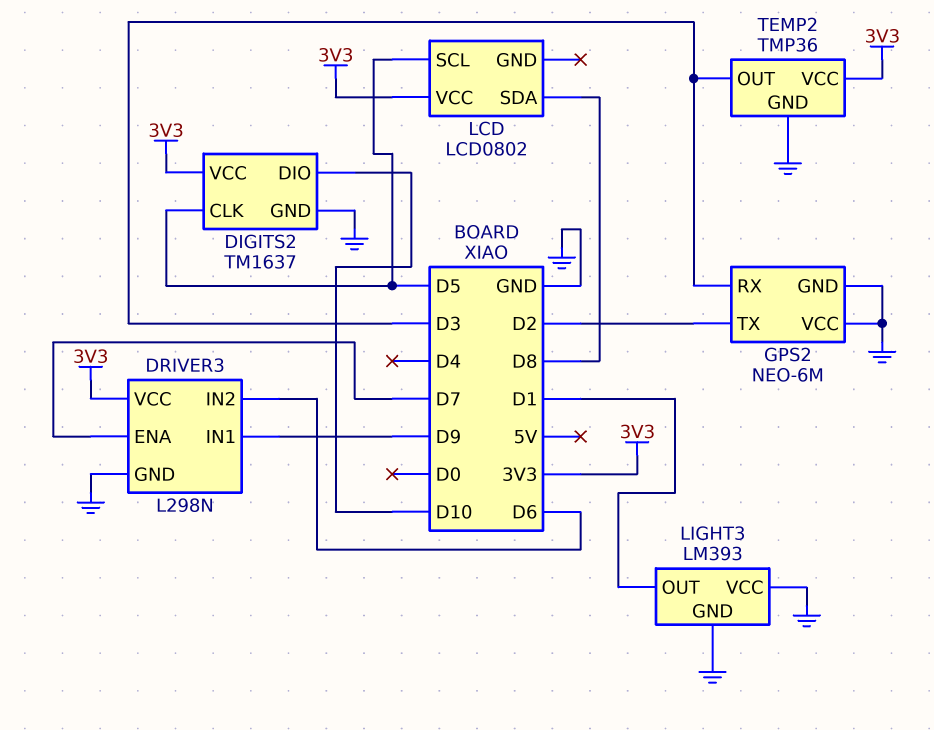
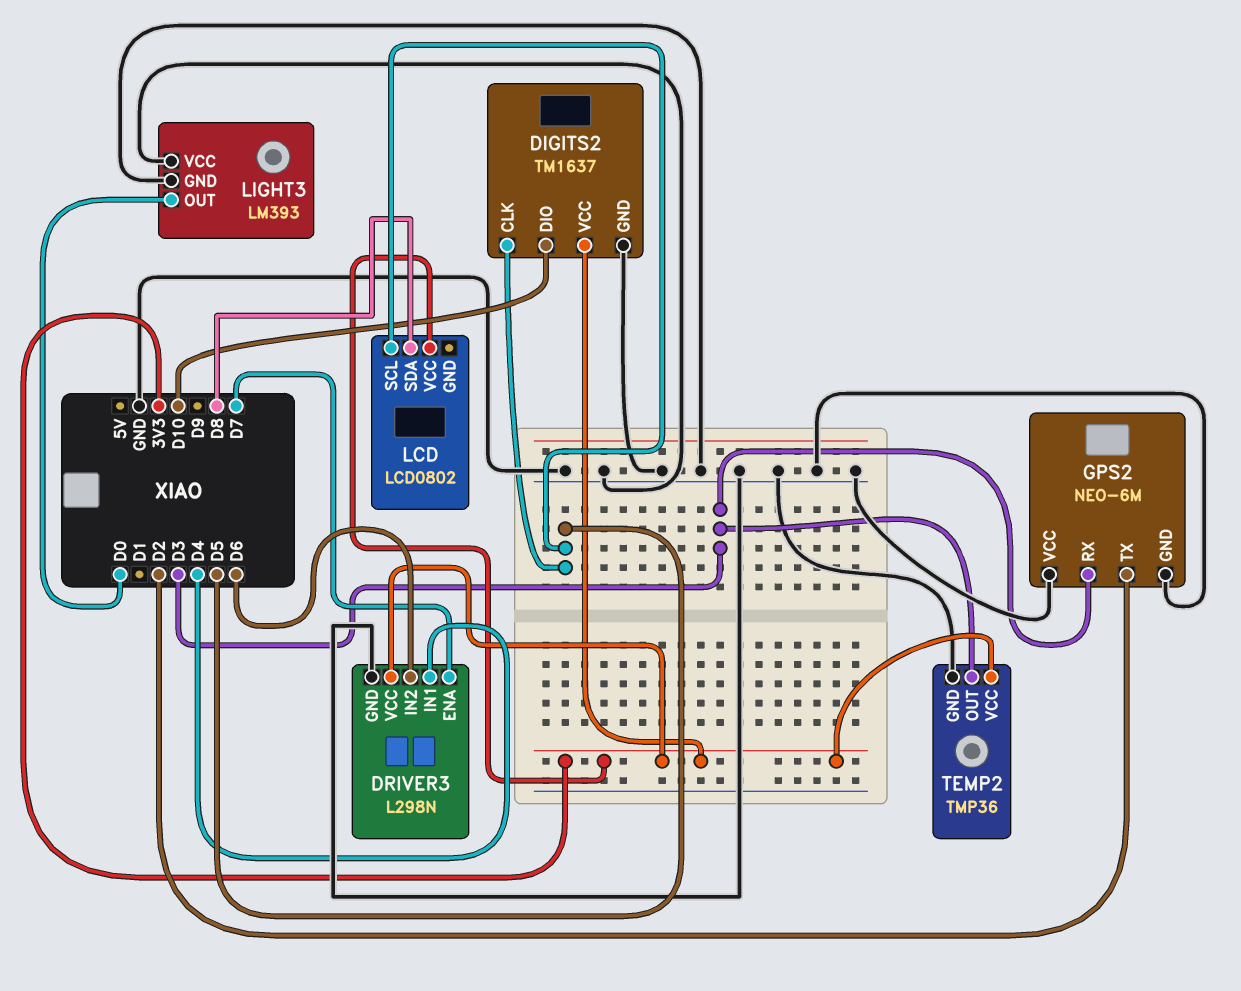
DRIVER3 pin IN1: D9 -> D4
LIGHT3 pin OUT: D1 -> D0

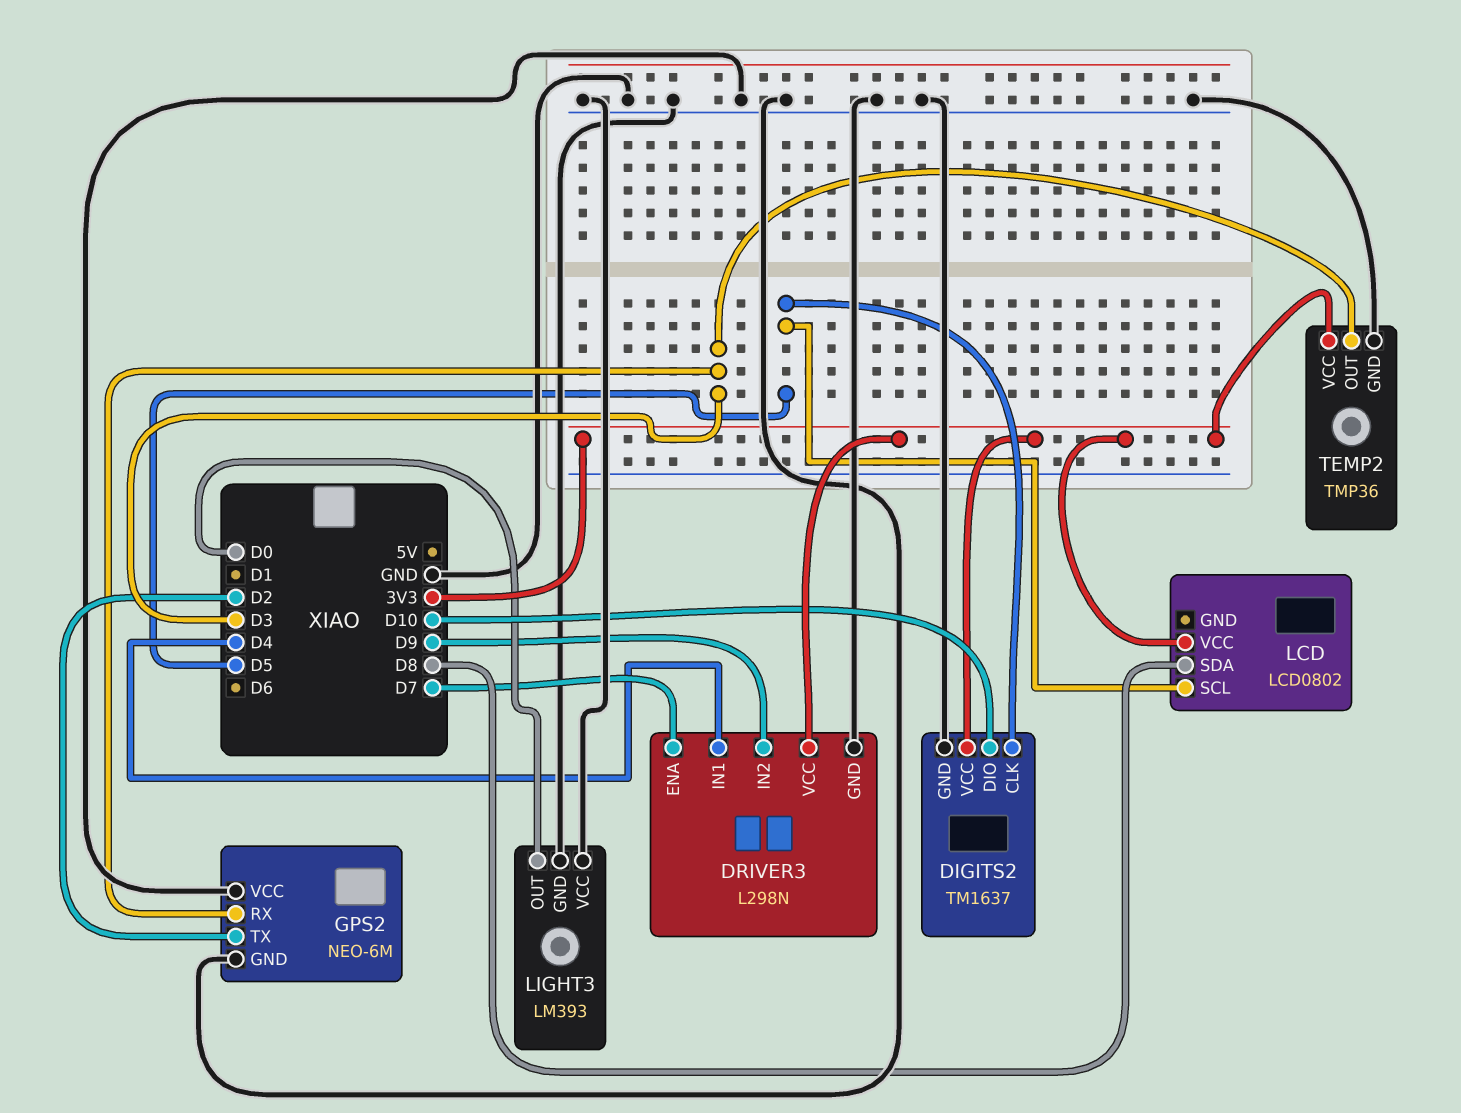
DRIVER3 pin IN2: D6 -> D9

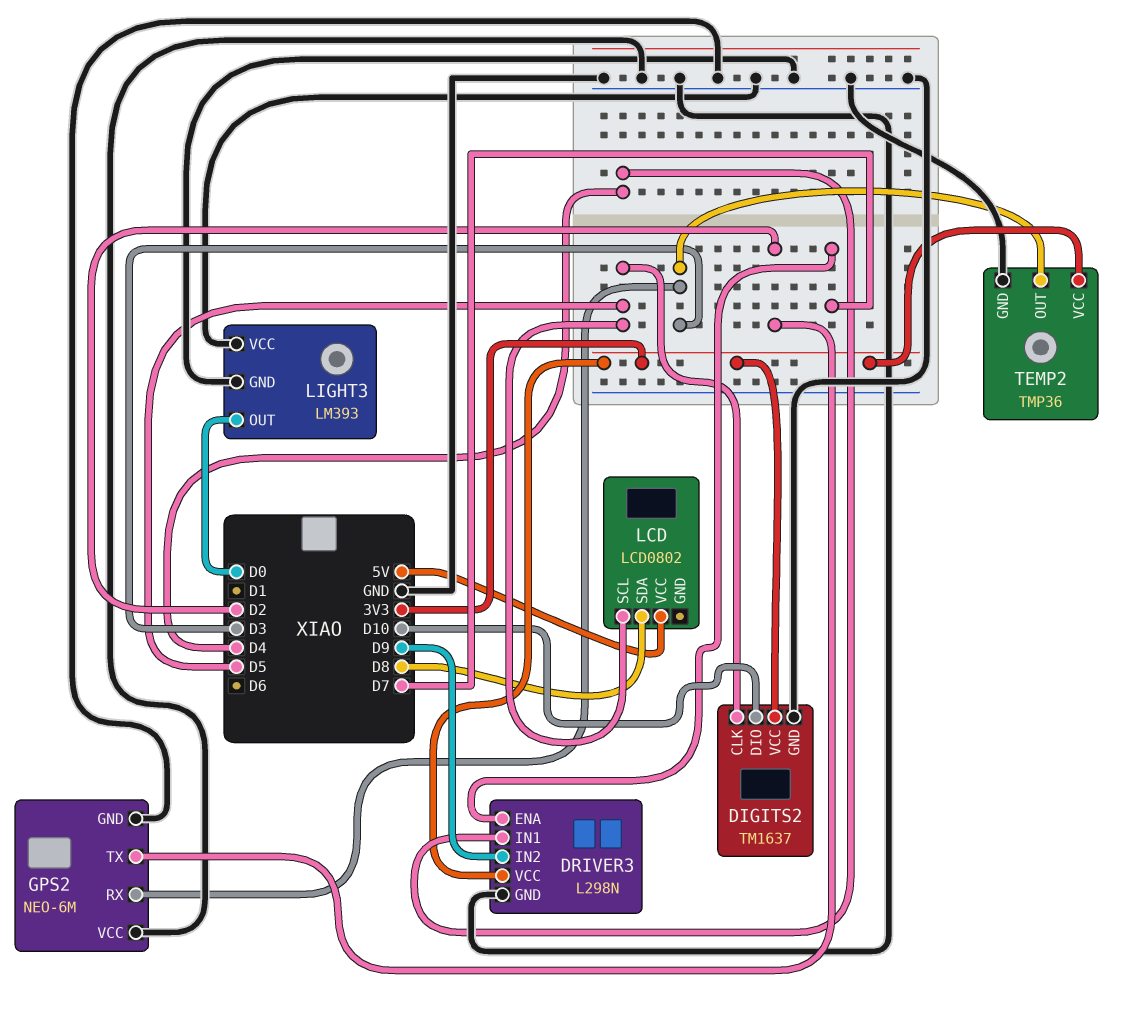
LCD pin VCC: 3V3 -> 5V

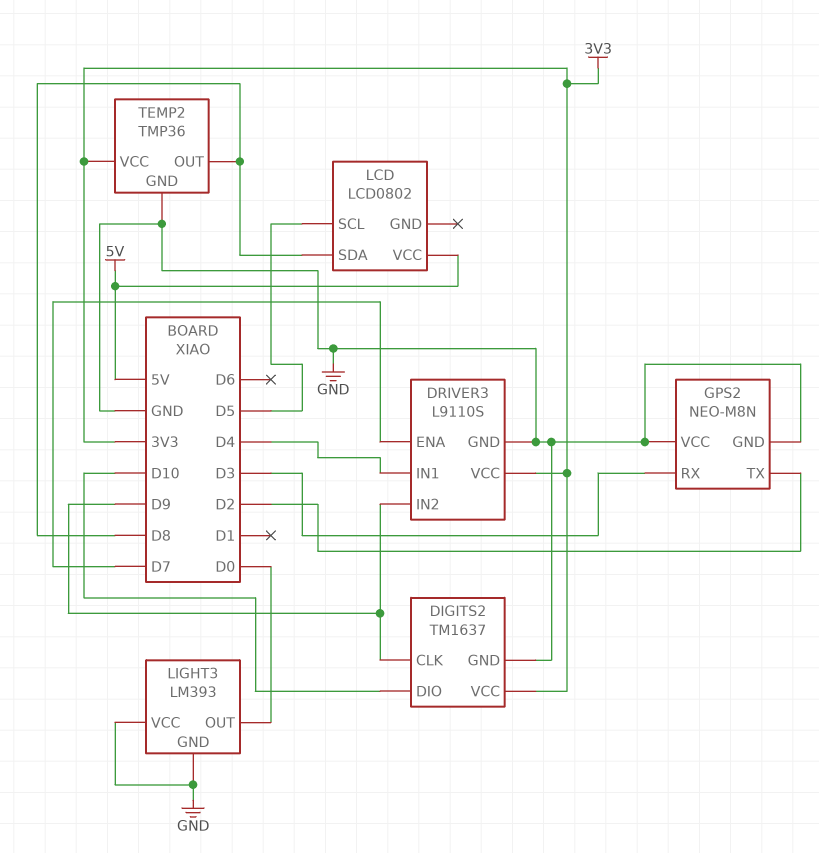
DIGITS2 pin CLK: D5 -> D9
DRIVER3: L298N -> L9110S
GPS2: NEO-6M -> NEO-M8N
TEMP2 pin OUT: D3 -> D8

